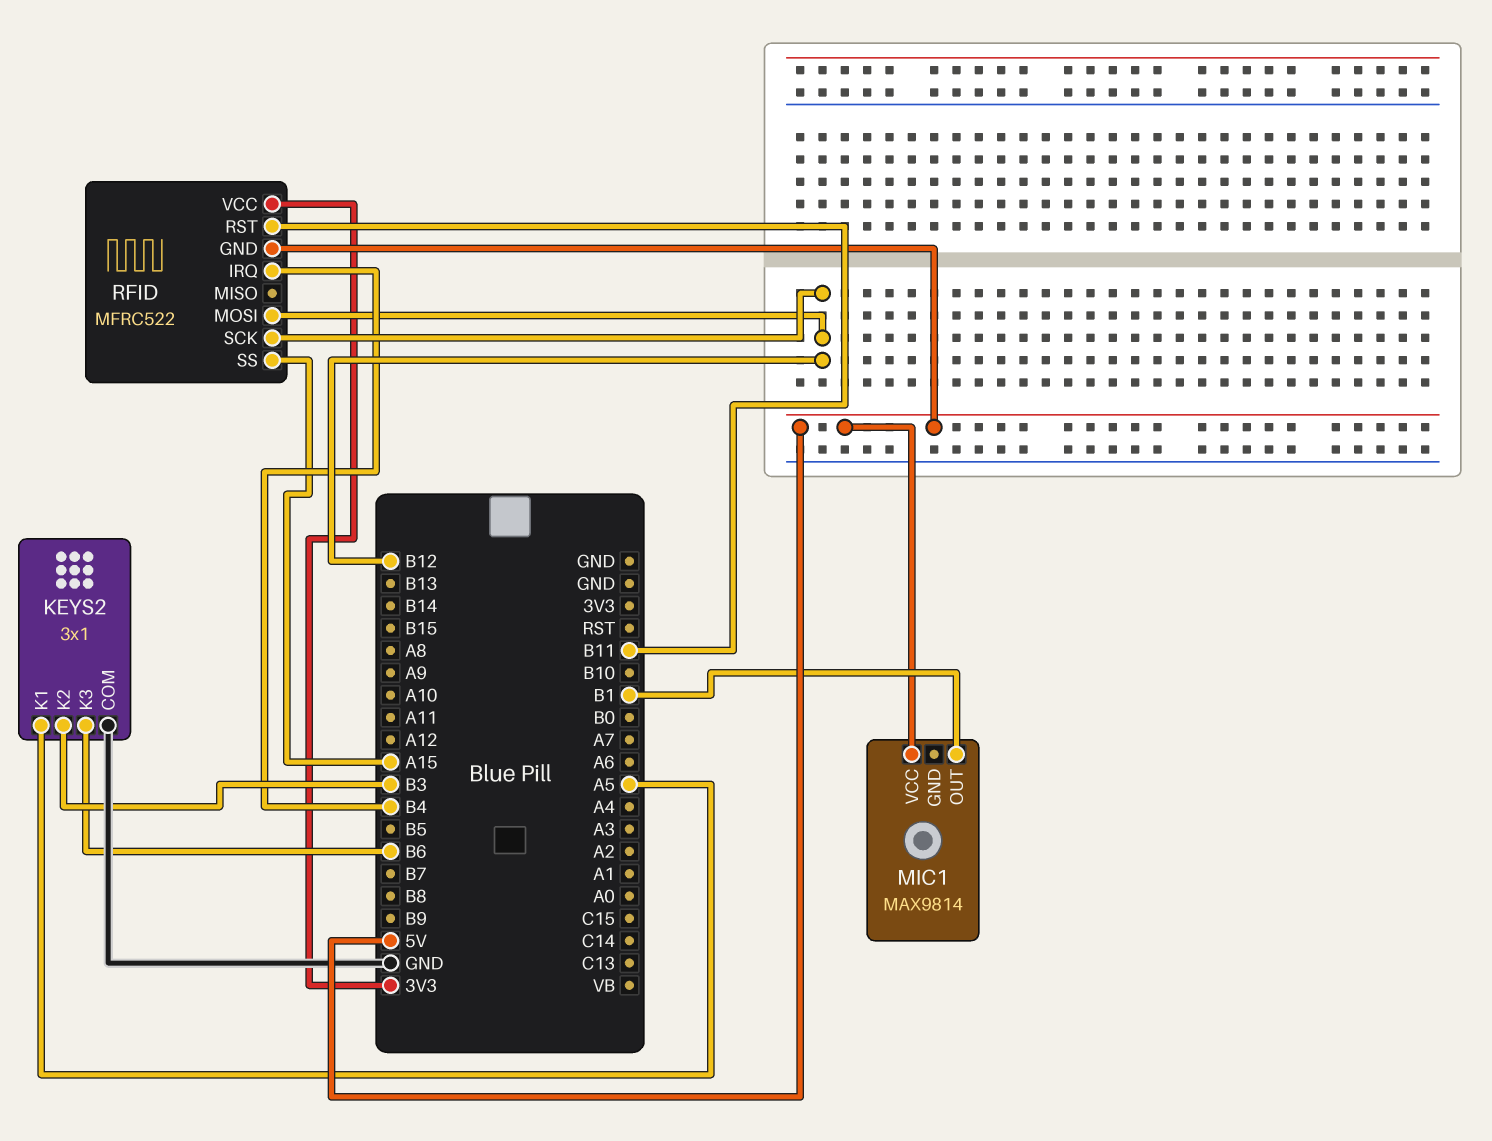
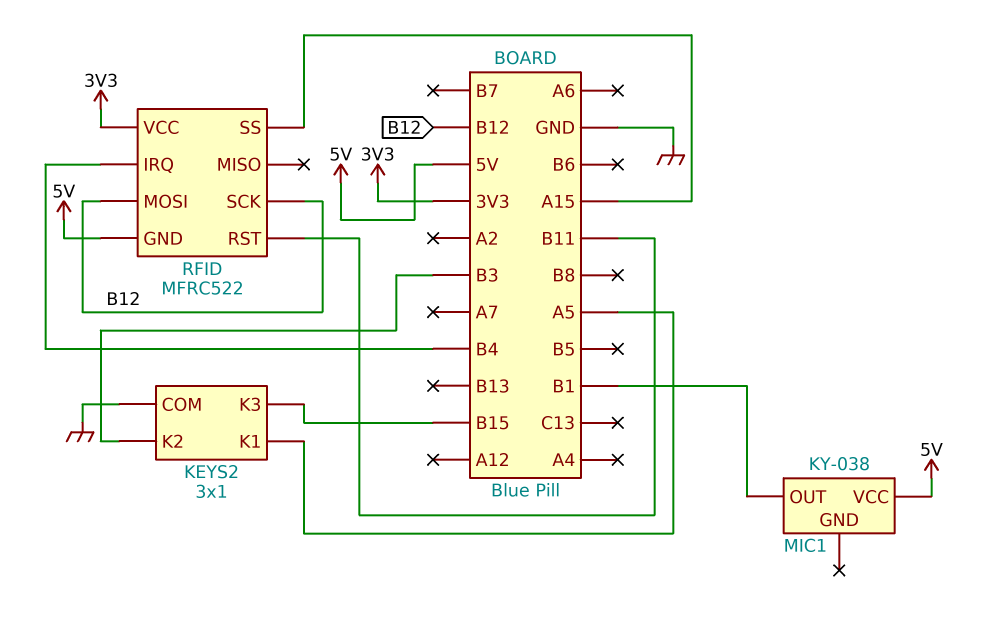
KEYS2 pin K3: B6 -> B15
MIC1: MAX9814 -> KY-038

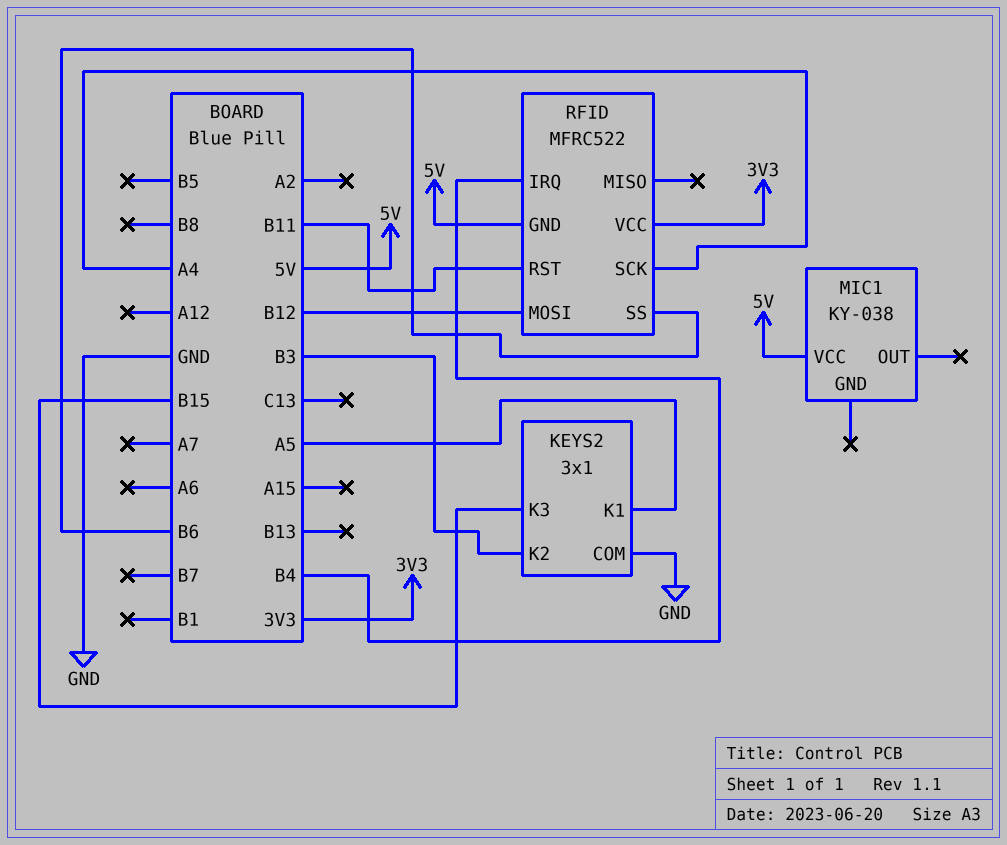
MIC1 pin OUT: B1 -> none
RFID pin SCK: B12 -> A4
RFID pin SS: A15 -> B6

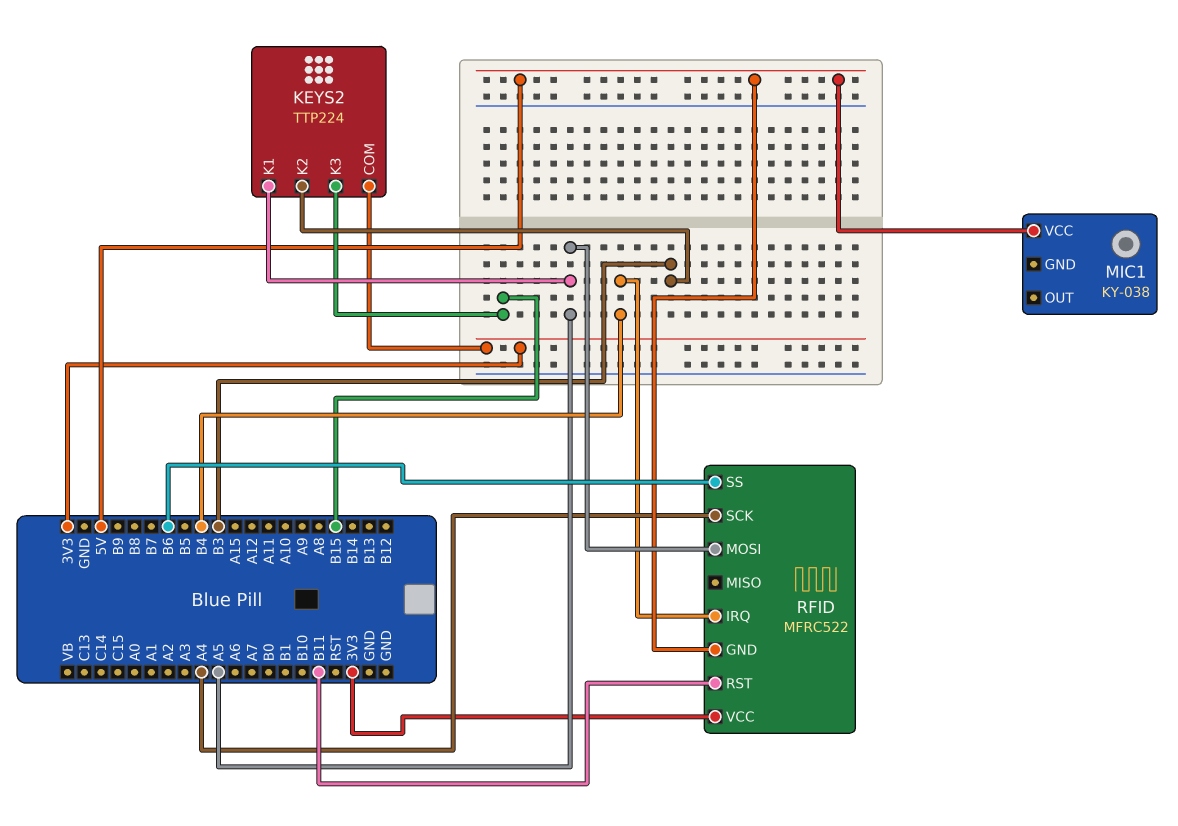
KEYS2: 3x1 -> TTP224
KEYS2 pin COM: GND -> 3V3
RFID pin MOSI: B12 -> A5

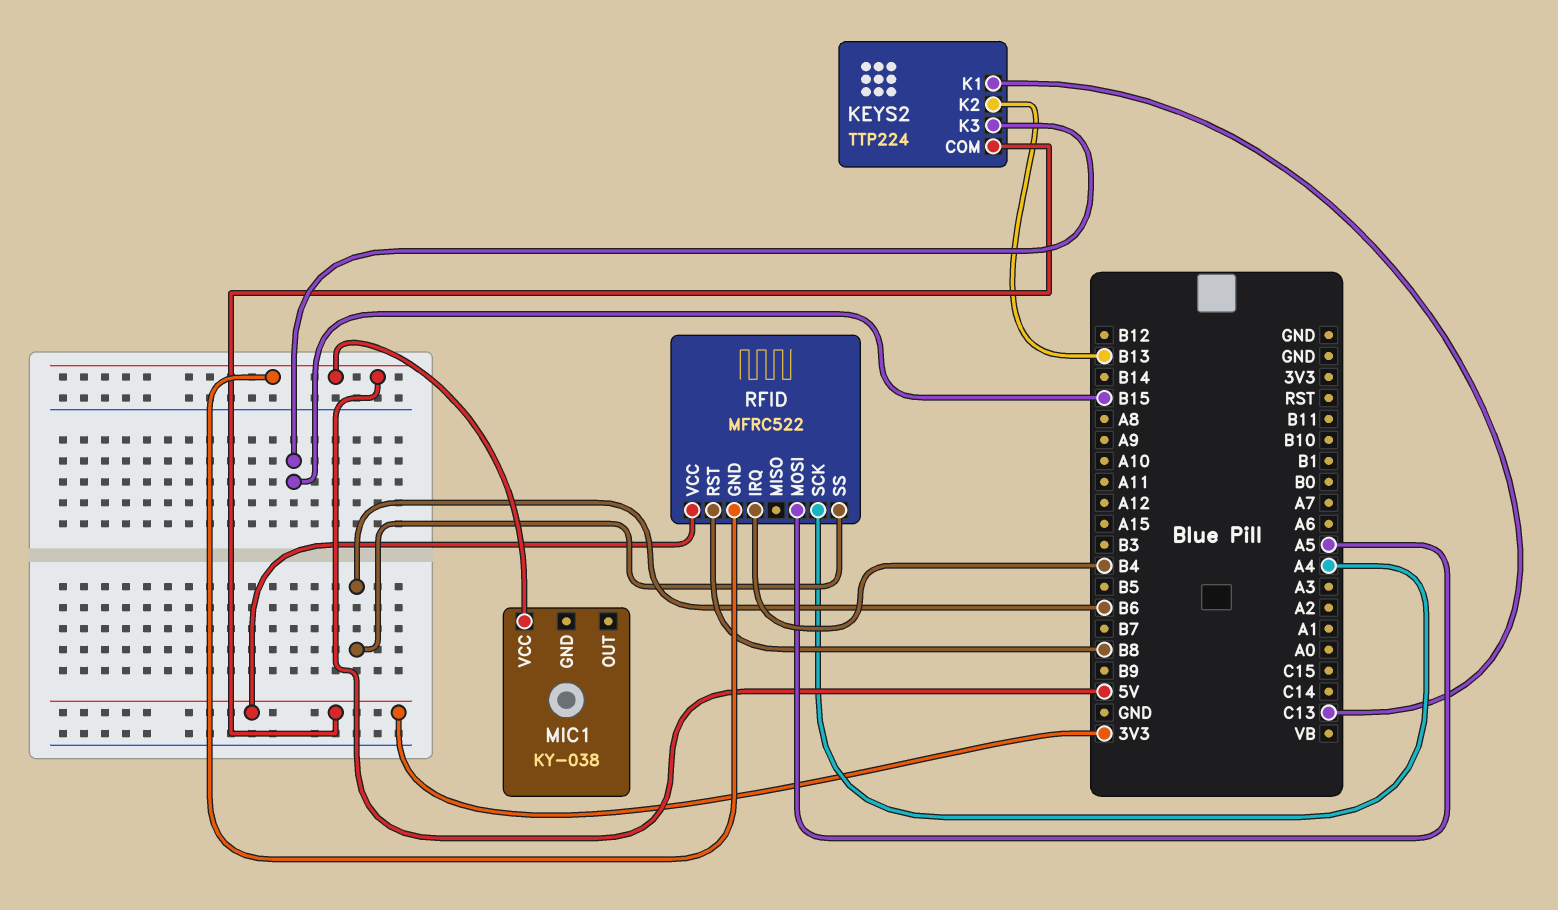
KEYS2 pin K1: A5 -> C13
KEYS2 pin K2: B3 -> B13
RFID pin RST: B11 -> B8

